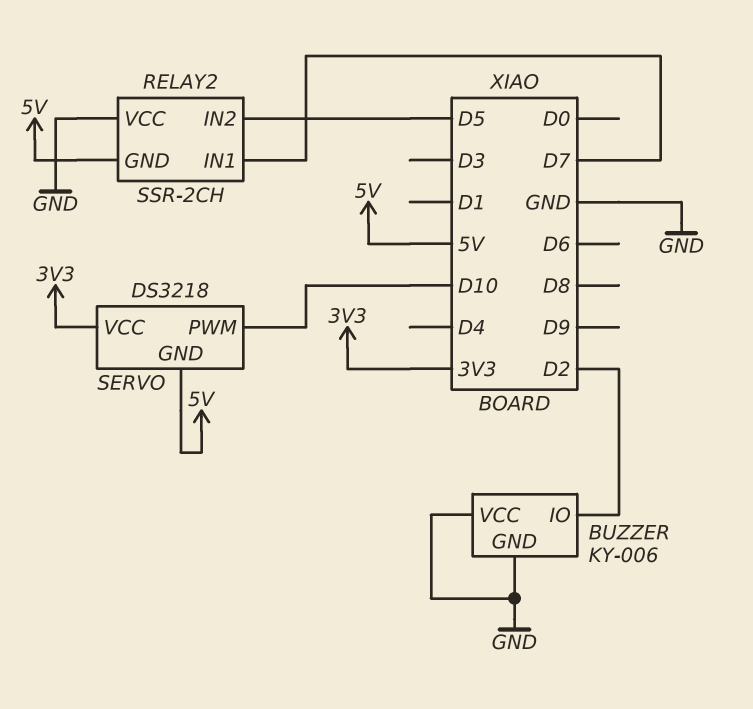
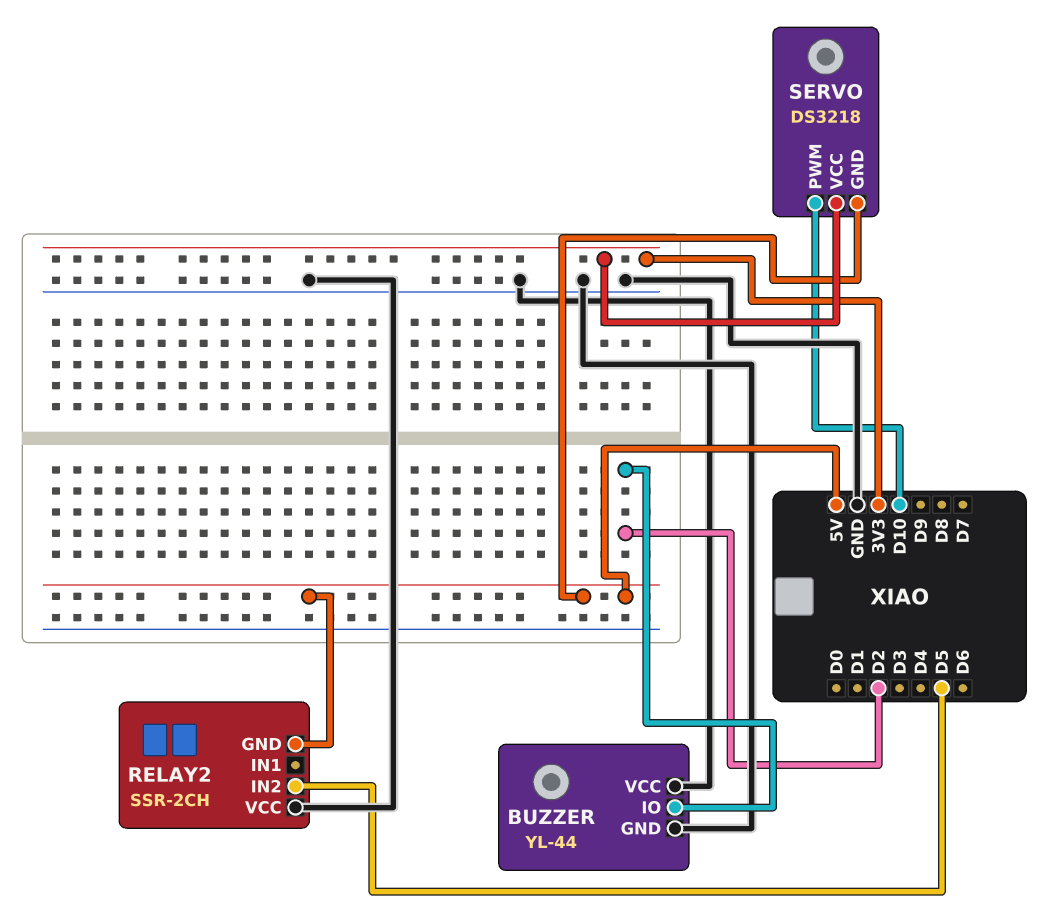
BUZZER: KY-006 -> YL-44
RELAY2 pin IN1: D7 -> none

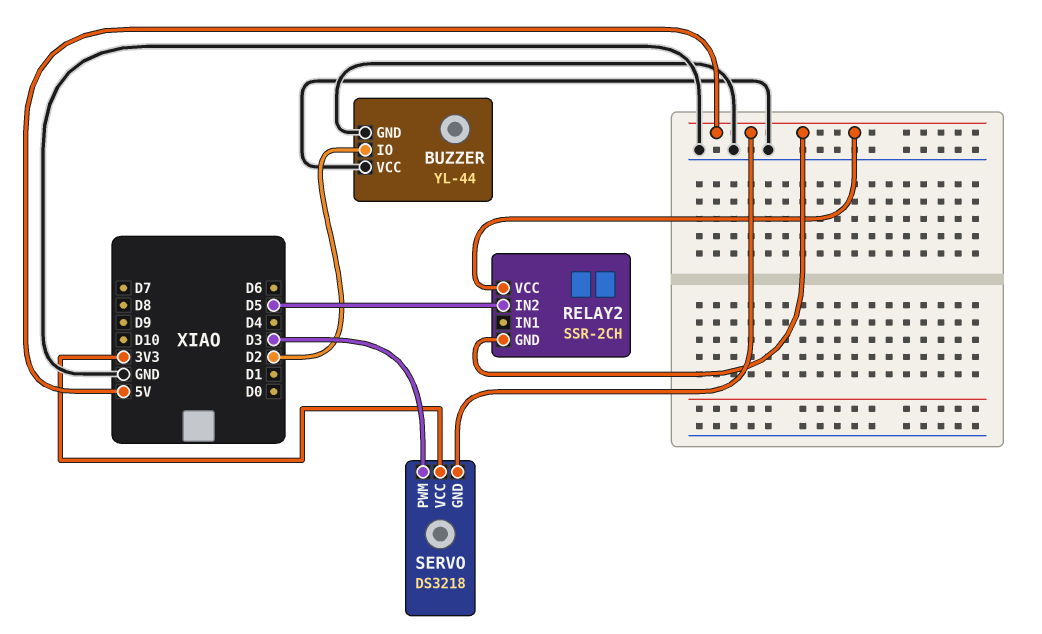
RELAY2 pin VCC: GND -> 5V
SERVO pin PWM: D10 -> D3

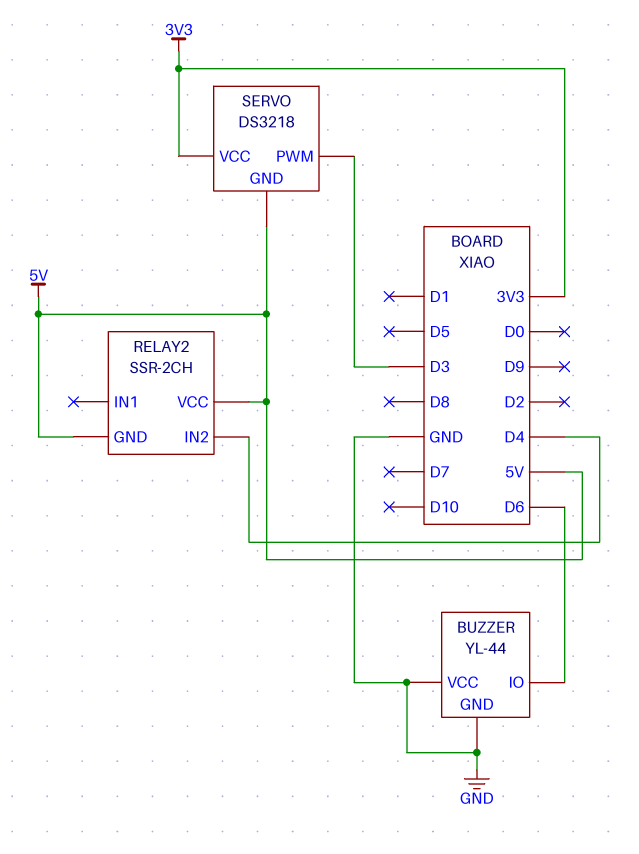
BUZZER pin IO: D2 -> D6
RELAY2 pin IN2: D5 -> D4

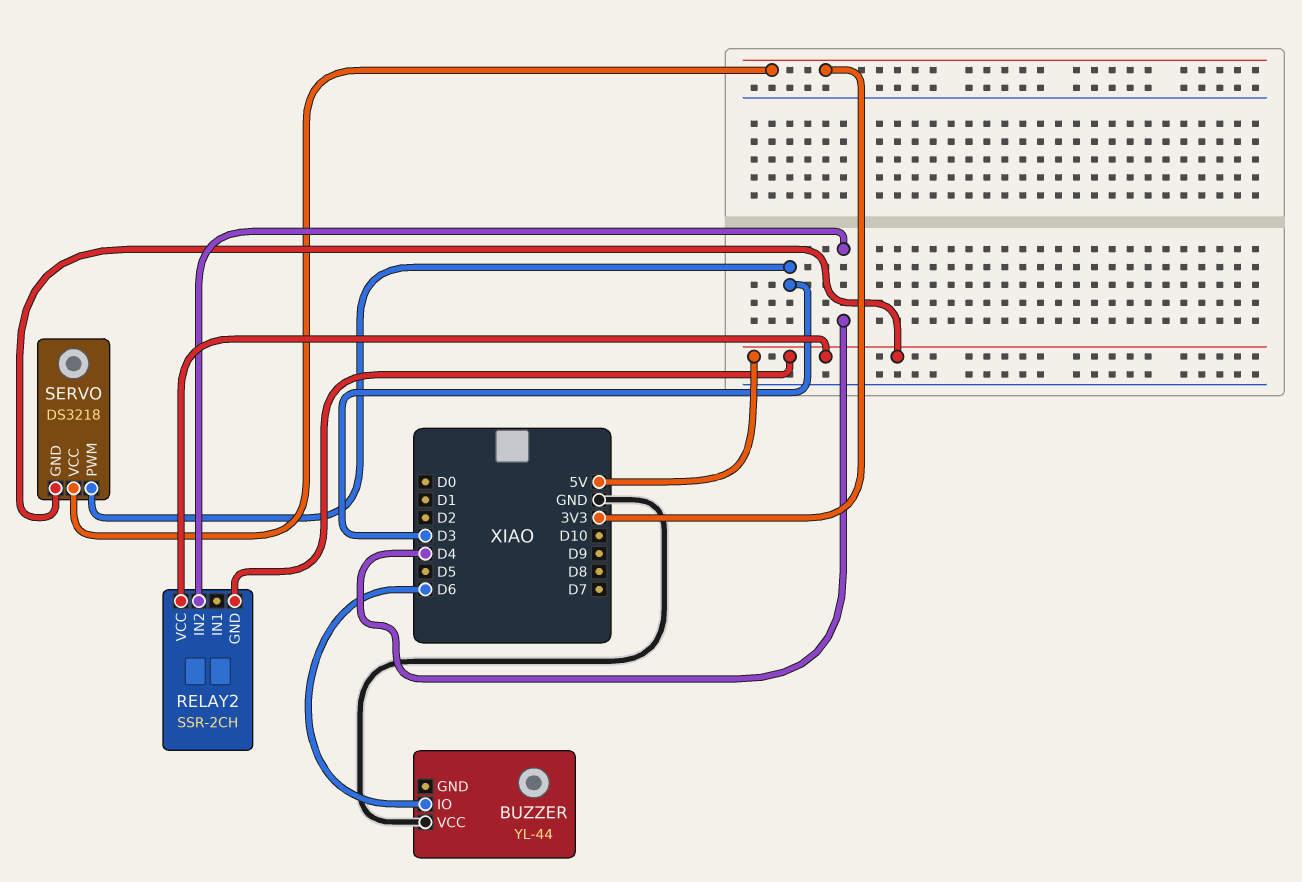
BUZZER pin GND: GND -> none

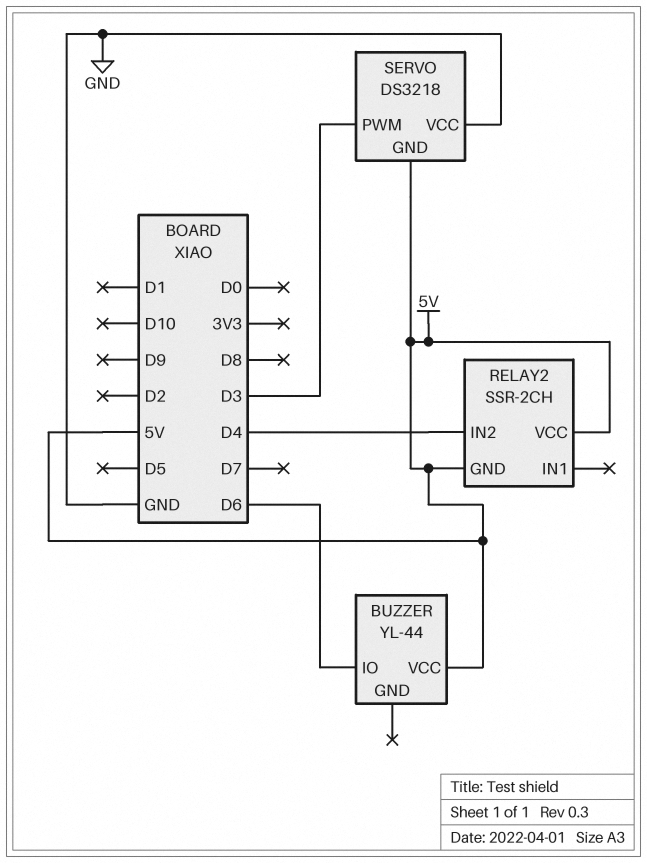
BUZZER pin VCC: GND -> 5V
SERVO pin VCC: 3V3 -> GND

